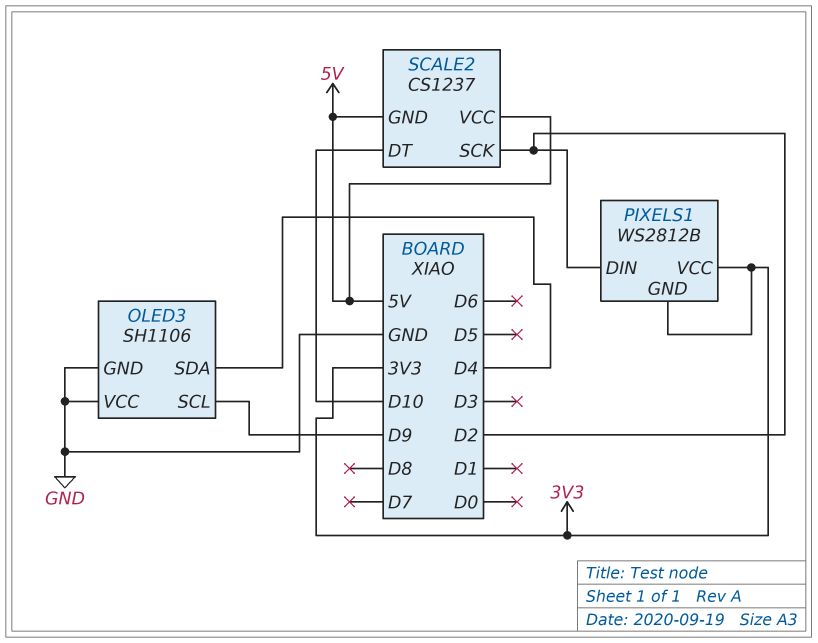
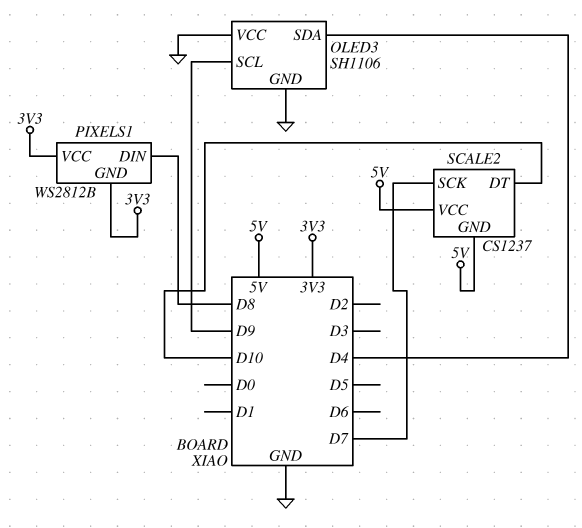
PIXELS1 pin DIN: D2 -> D8
SCALE2 pin SCK: D2 -> D7

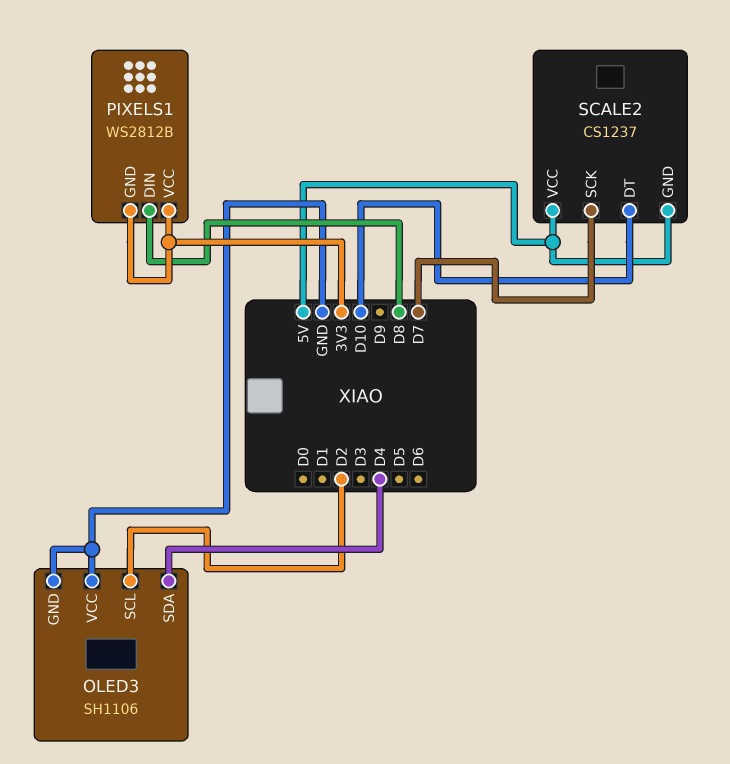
OLED3 pin SCL: D9 -> D2

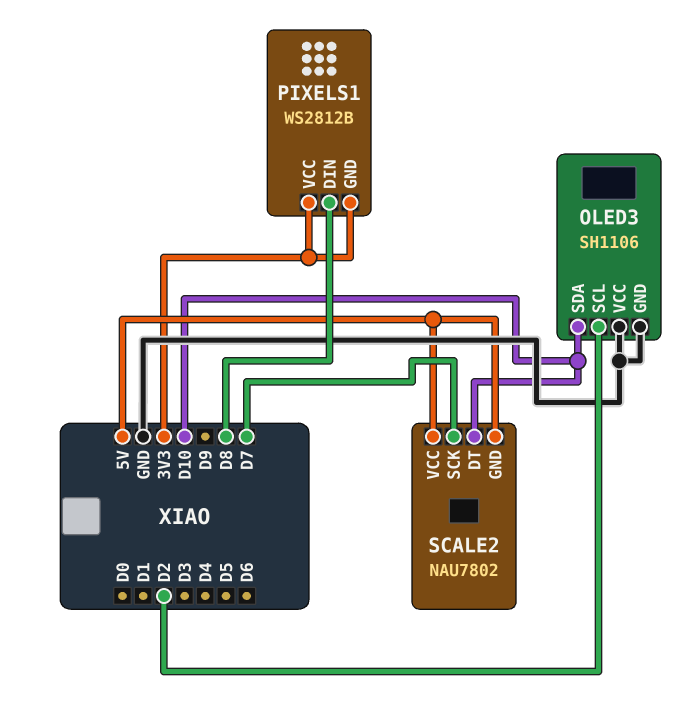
OLED3 pin SDA: D4 -> D10
SCALE2: CS1237 -> NAU7802

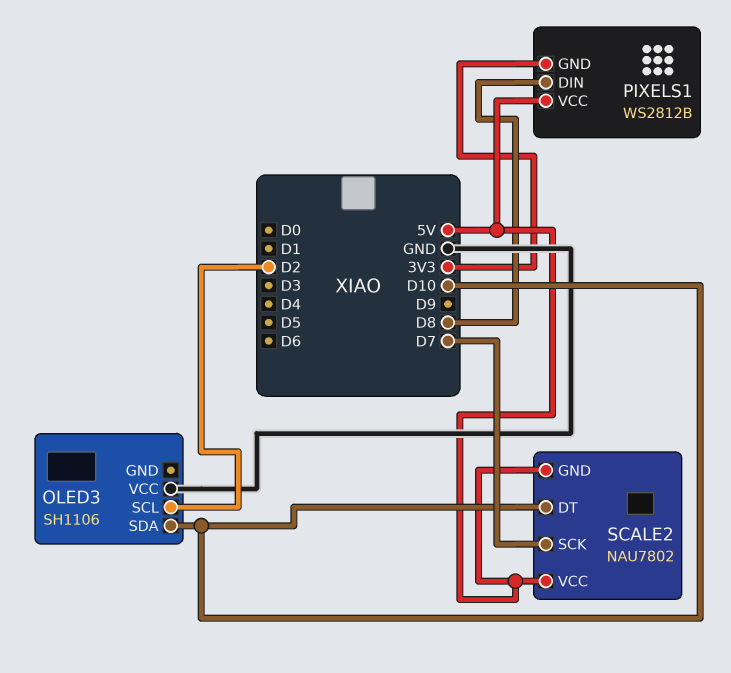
OLED3 pin GND: GND -> none
PIXELS1 pin VCC: 3V3 -> 5V

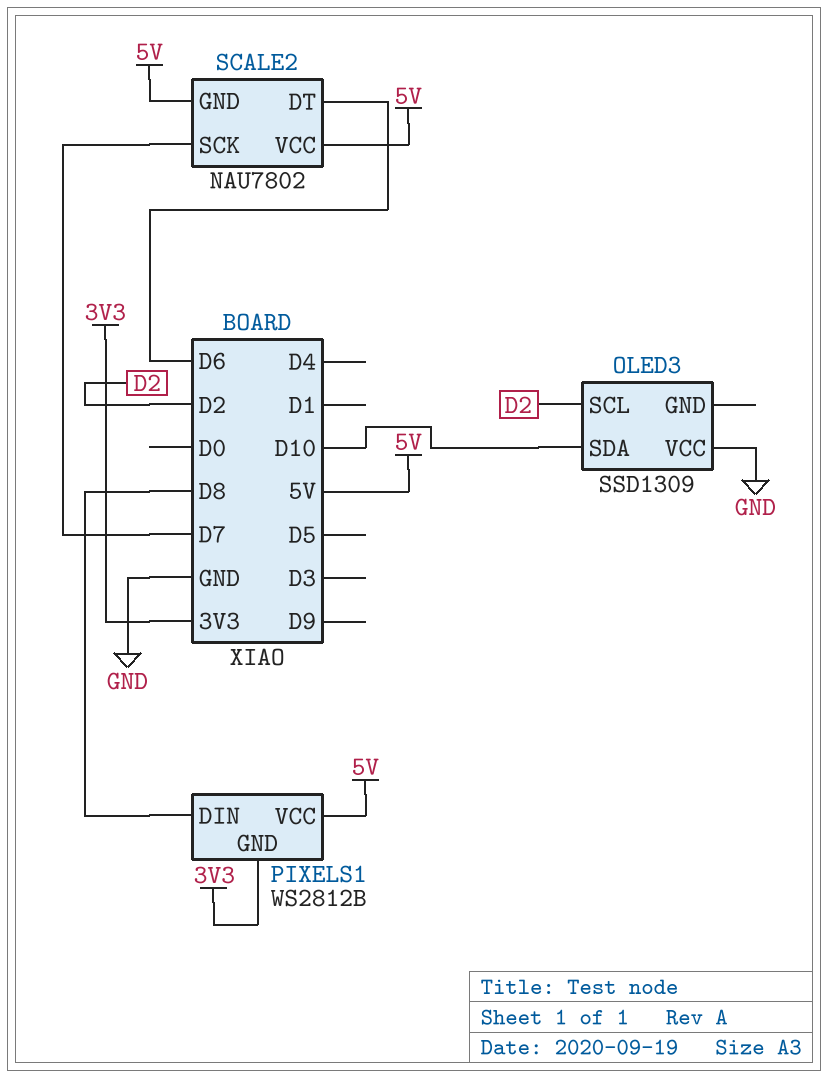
OLED3: SH1106 -> SSD1309
SCALE2 pin DT: D10 -> D6

